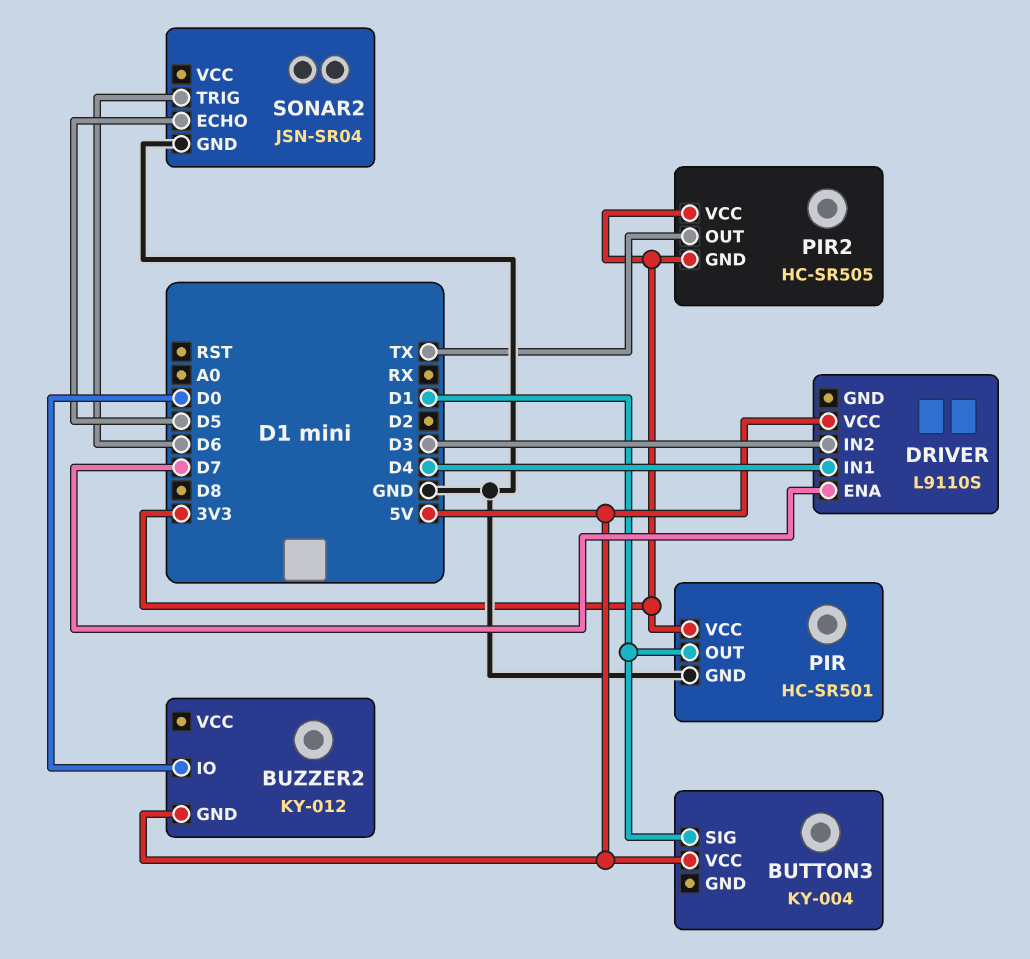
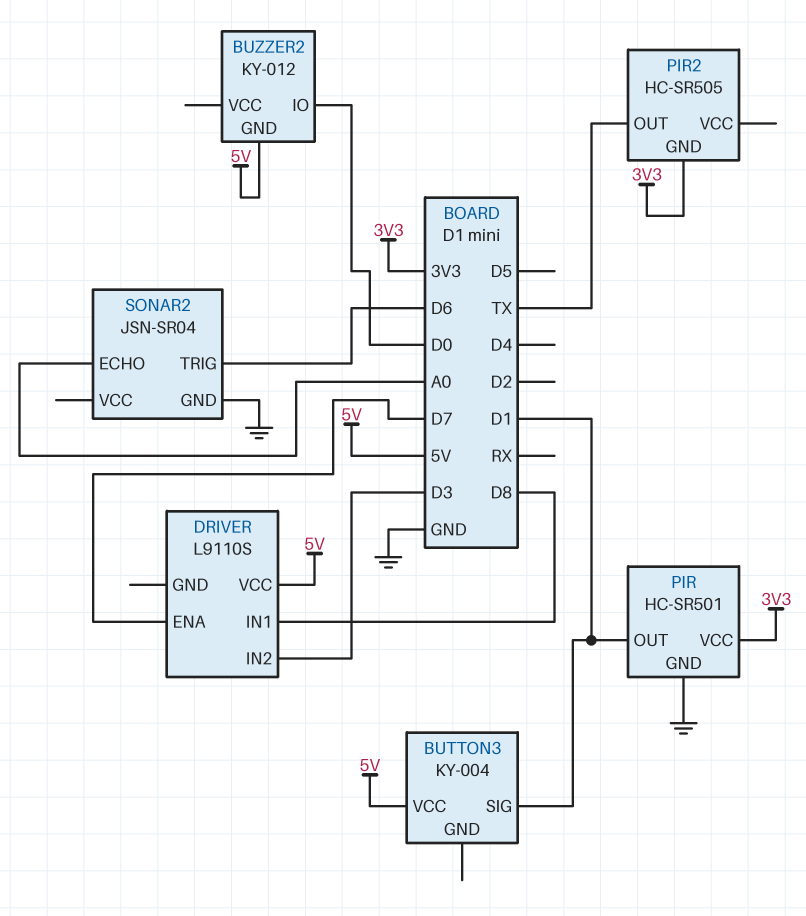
DRIVER pin IN1: D4 -> D8
PIR2 pin VCC: 3V3 -> none
SONAR2 pin ECHO: D5 -> A0

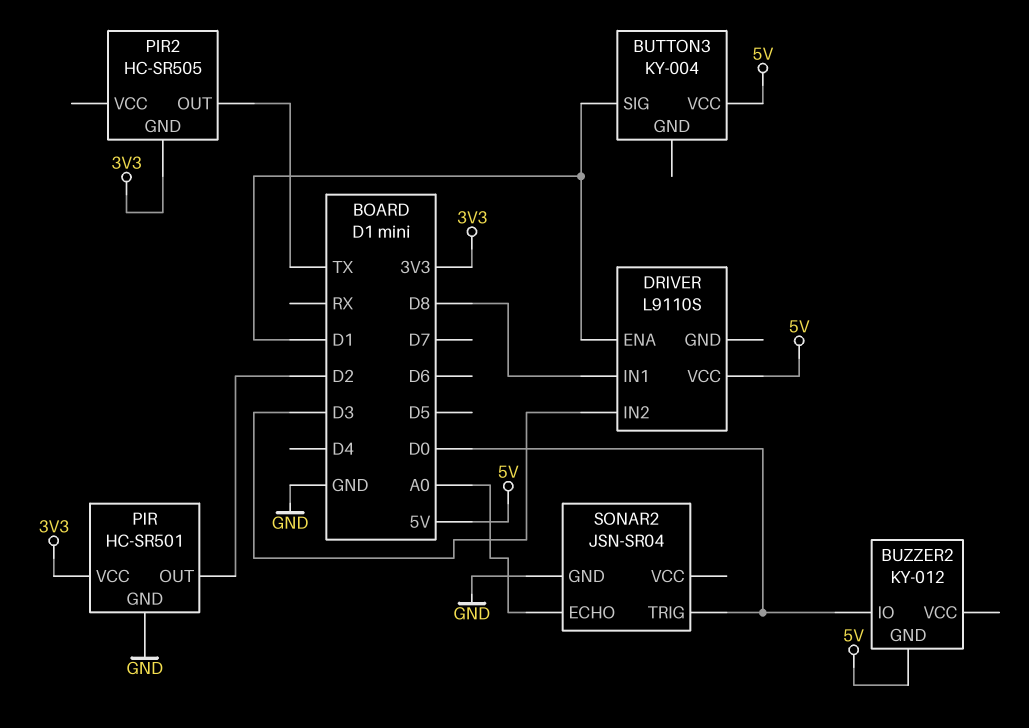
DRIVER pin ENA: D7 -> D1
PIR pin OUT: D1 -> D2
SONAR2 pin TRIG: D6 -> D0

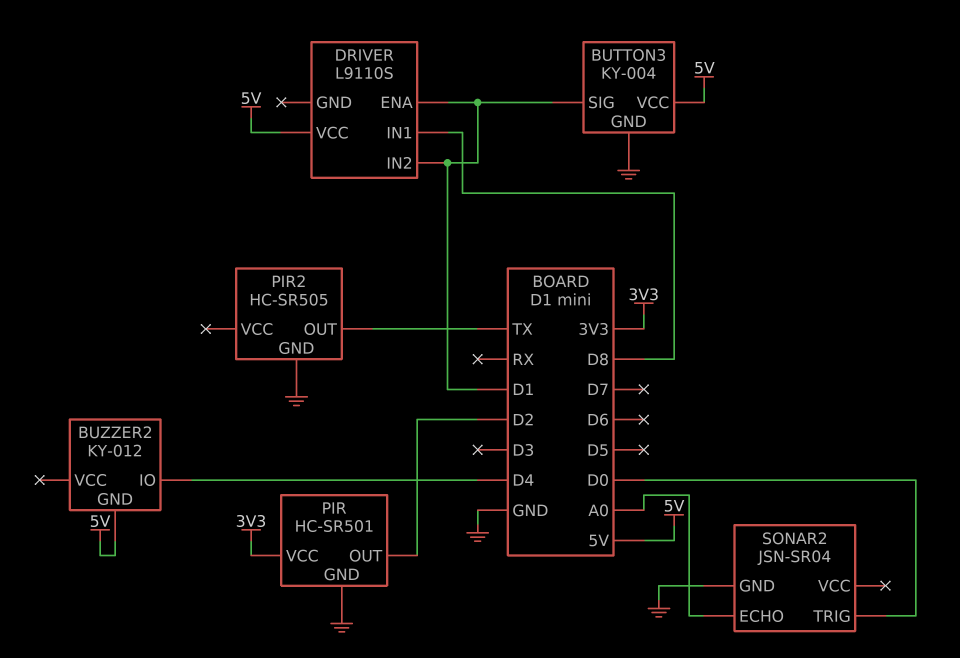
BUTTON3 pin GND: none -> GND
BUZZER2 pin IO: D0 -> D4
DRIVER pin IN2: D3 -> D1
PIR2 pin GND: 3V3 -> GND

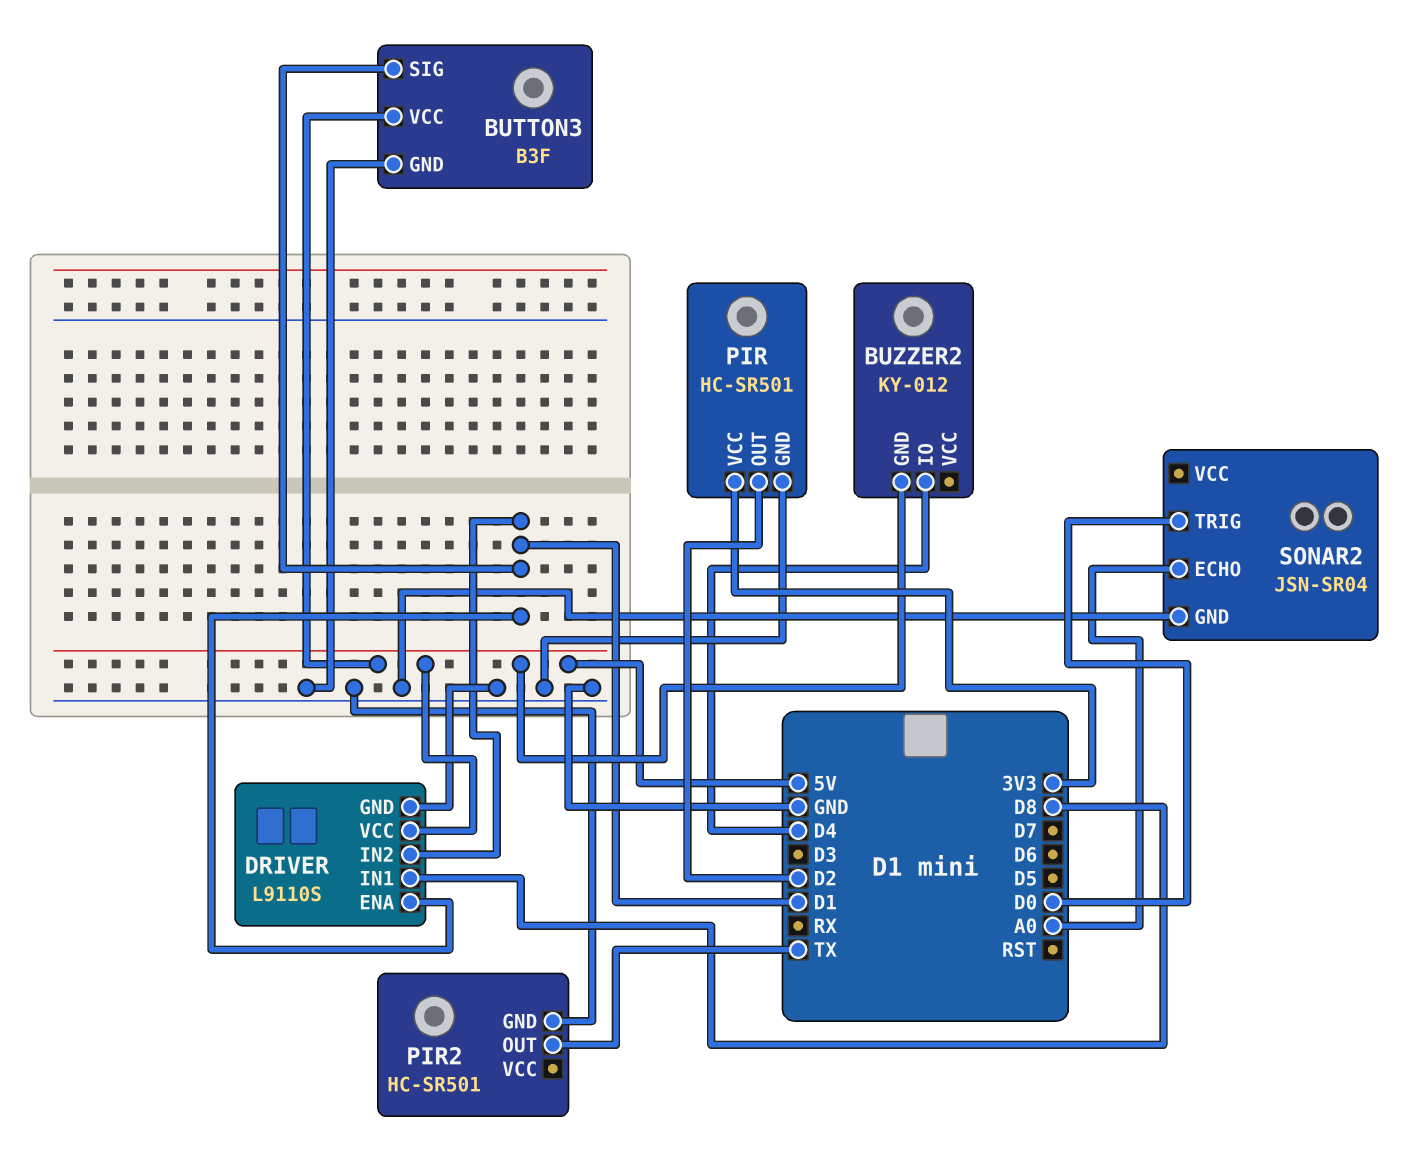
BUTTON3: KY-004 -> B3F
DRIVER pin GND: none -> GND
PIR2: HC-SR505 -> HC-SR501

